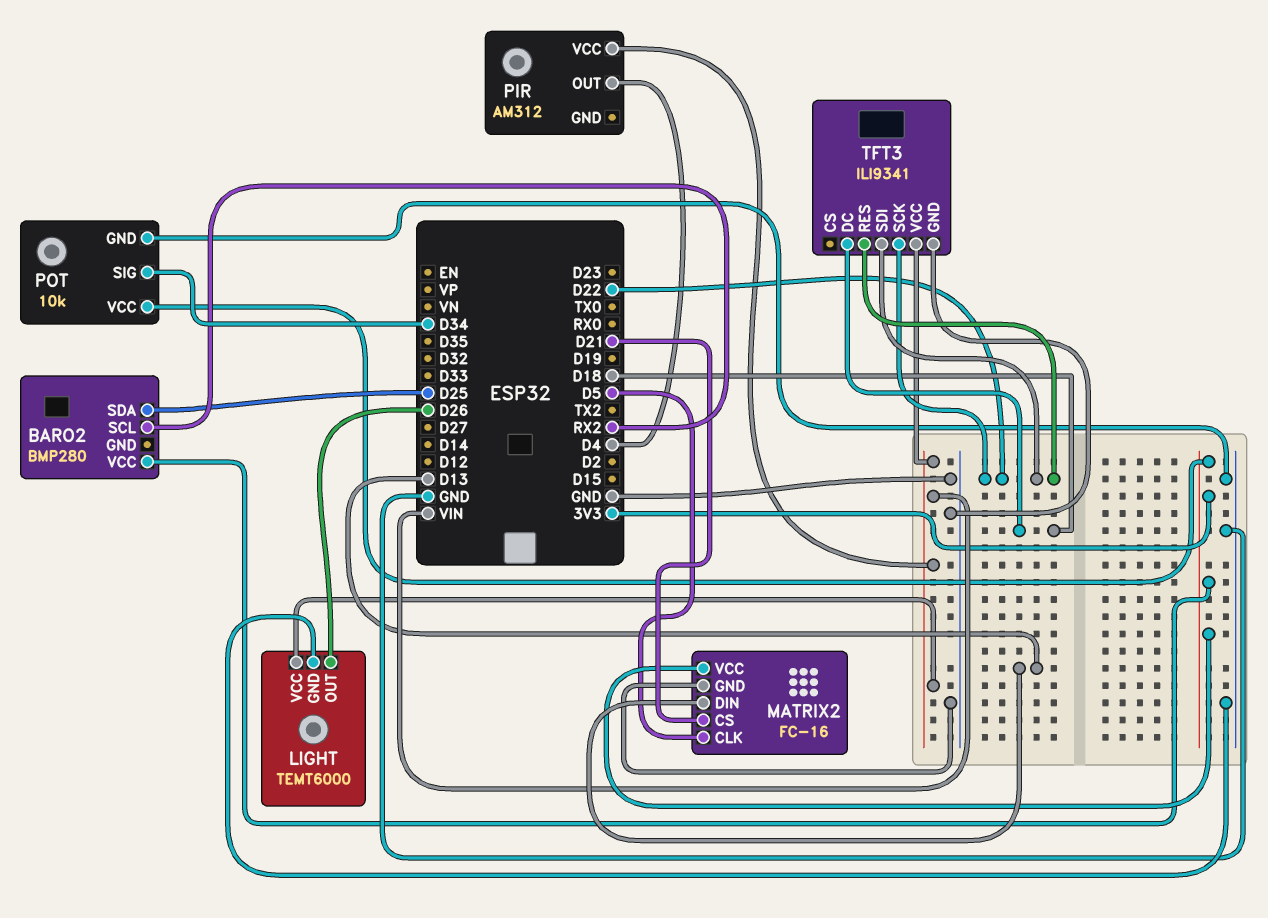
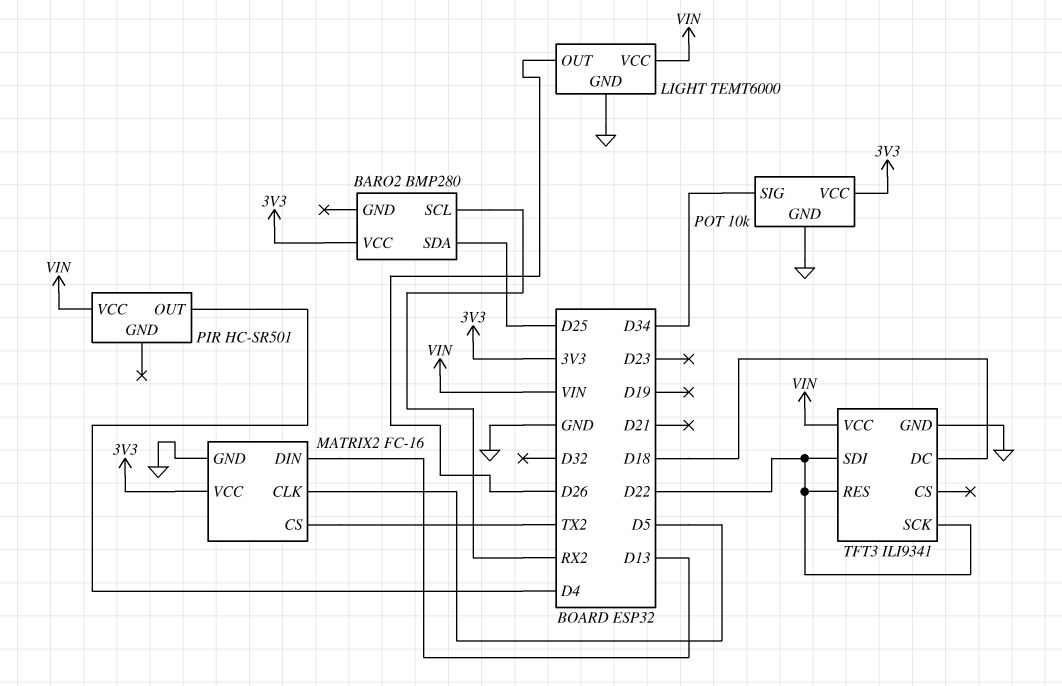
MATRIX2 pin CS: D21 -> TX2
PIR: AM312 -> HC-SR501

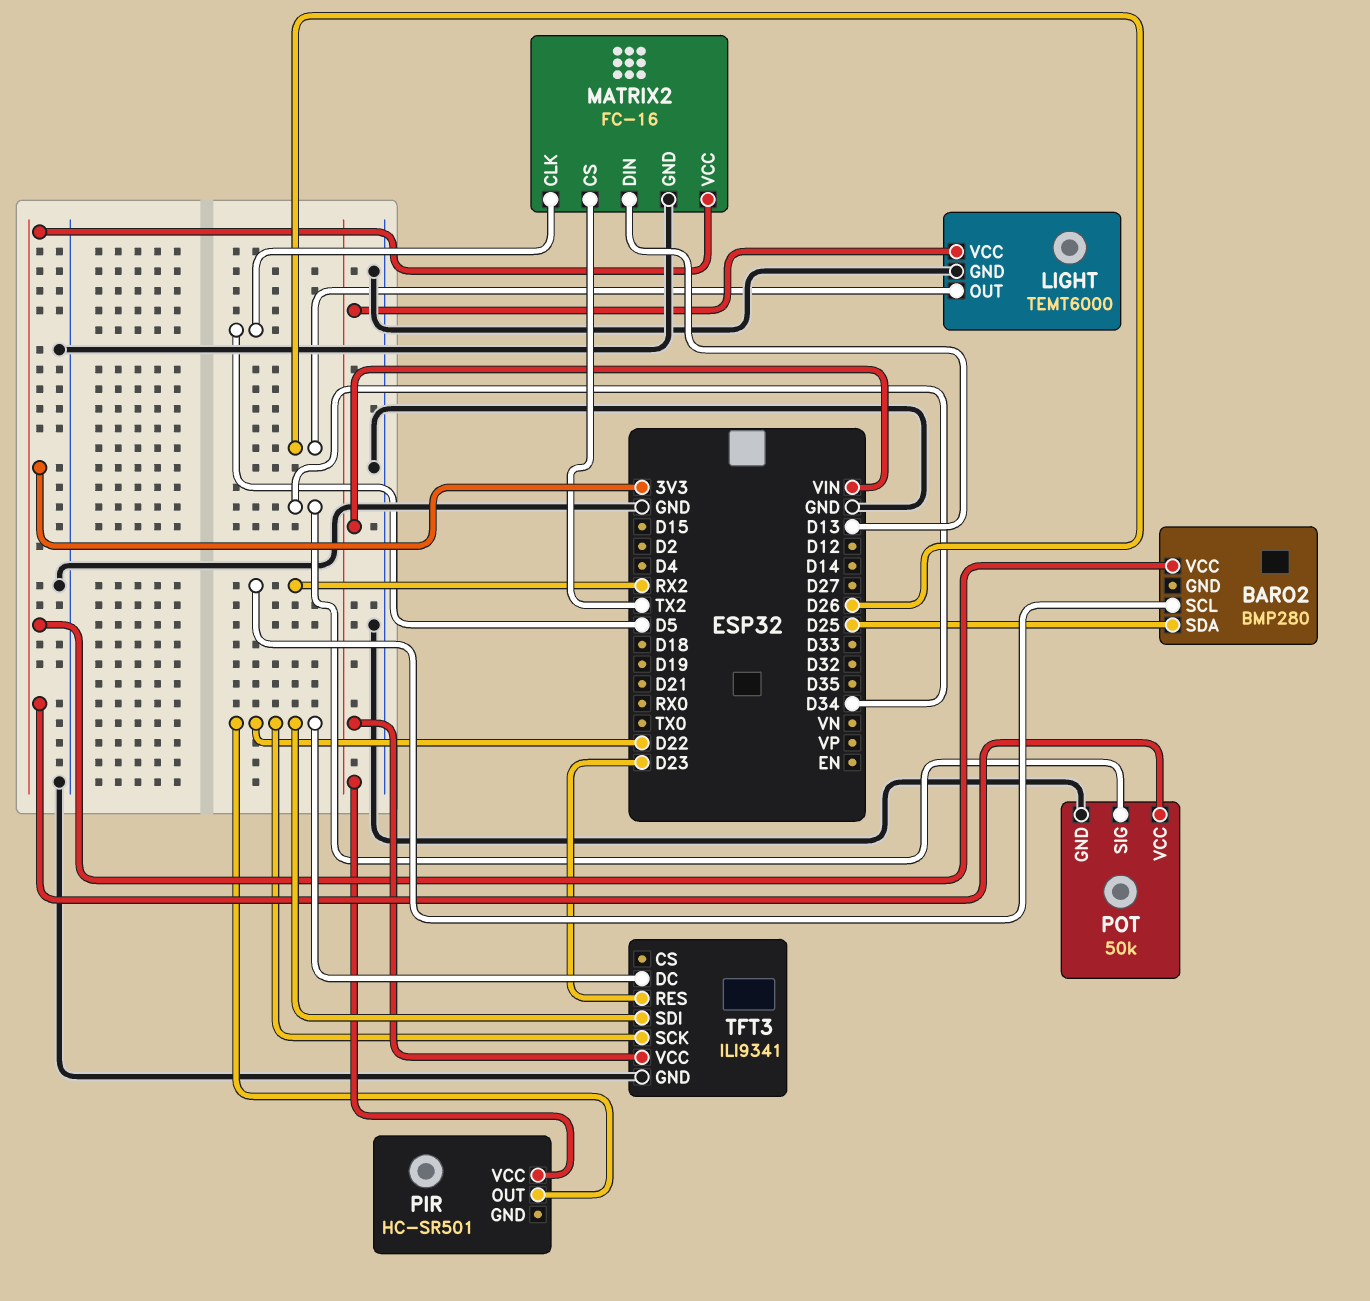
PIR pin OUT: D4 -> D22
POT: 10k -> 50k
TFT3 pin DC: D18 -> D22
TFT3 pin RES: D22 -> D23

